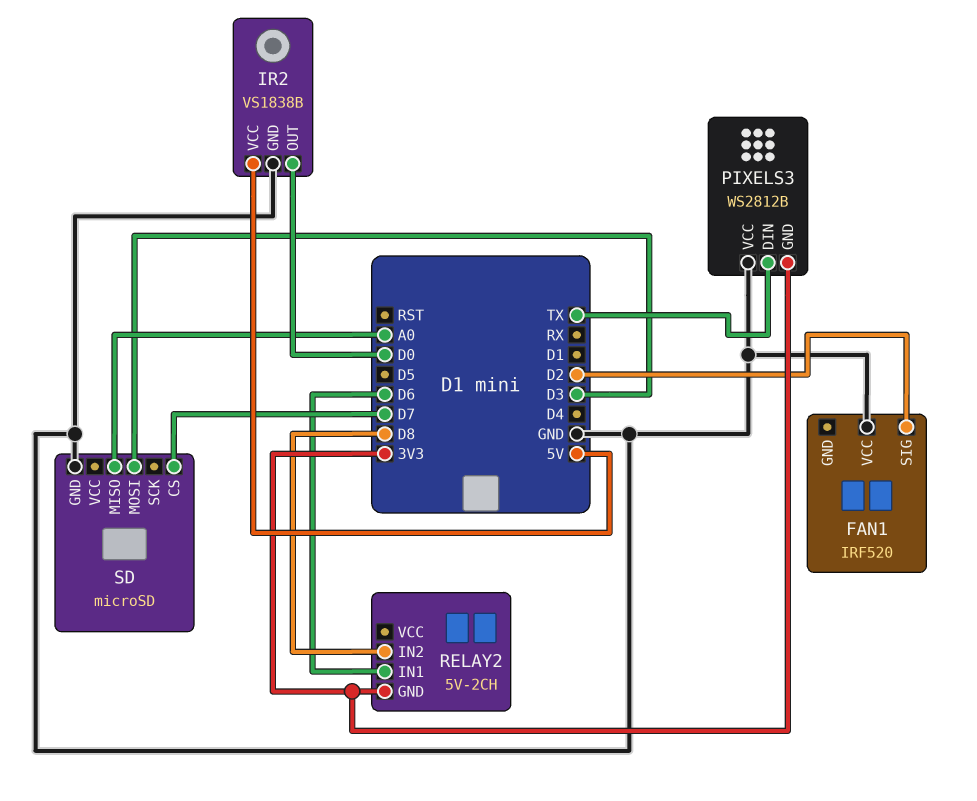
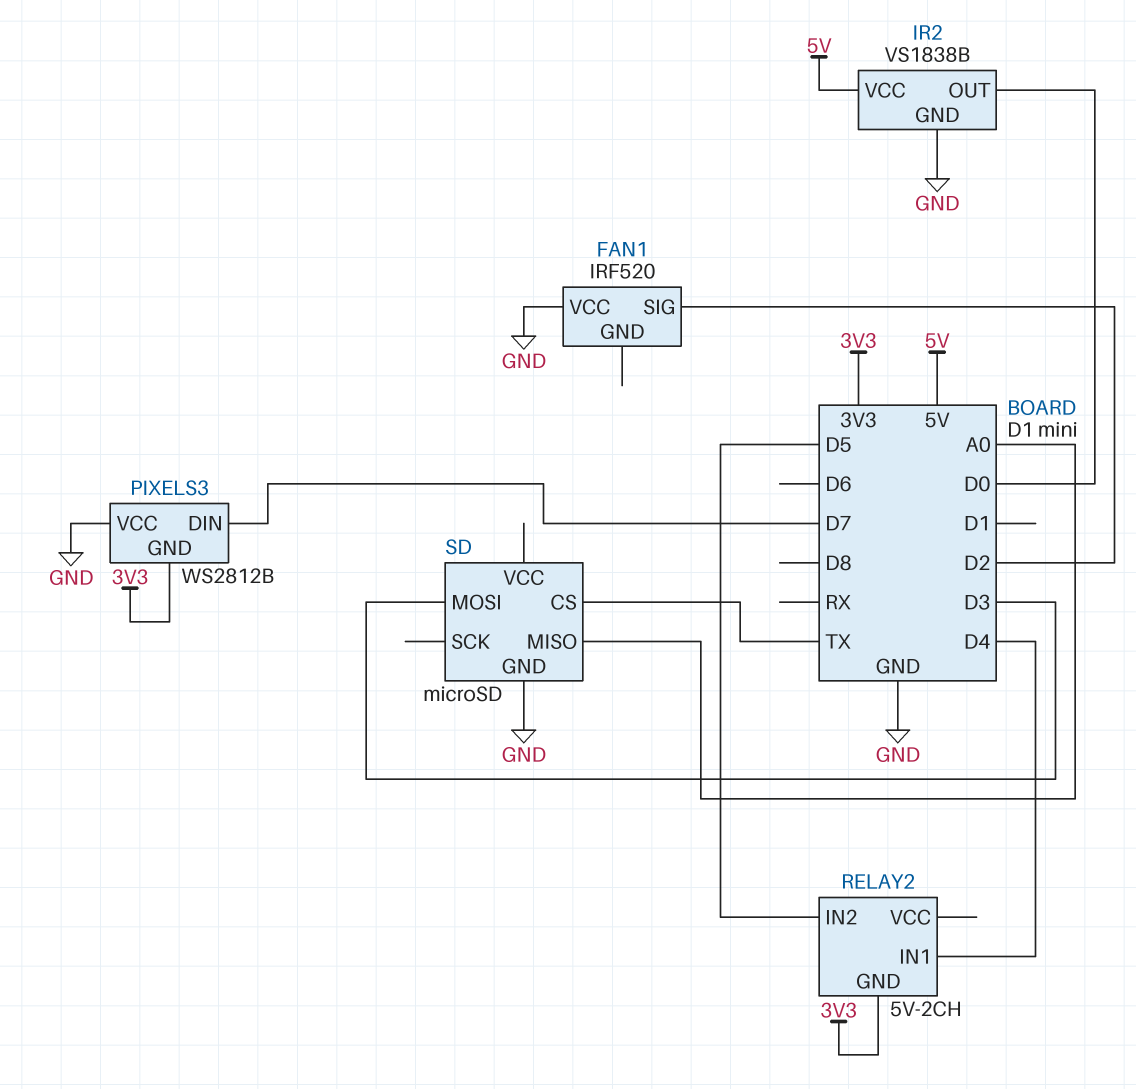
PIXELS3 pin DIN: TX -> D7
RELAY2 pin IN1: D6 -> D4
RELAY2 pin IN2: D8 -> D5
SD pin CS: D7 -> TX

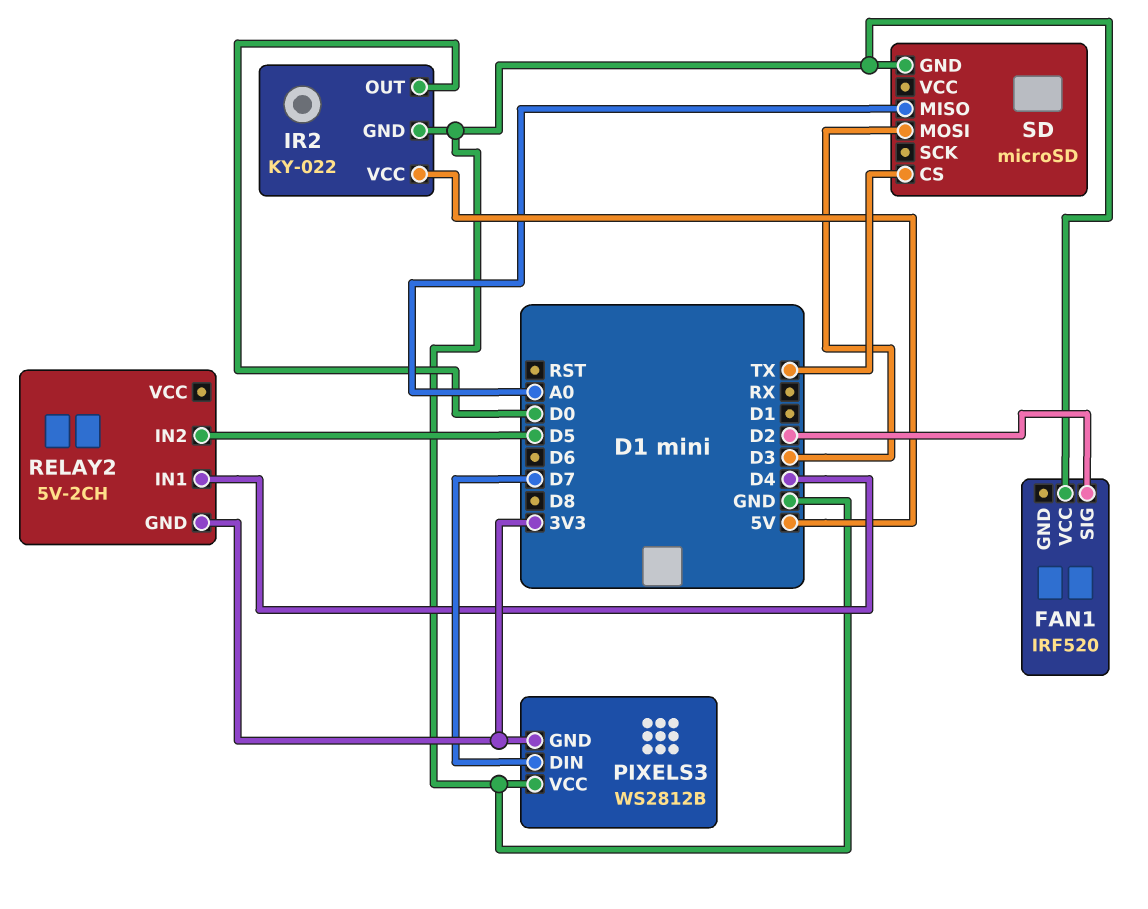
IR2: VS1838B -> KY-022

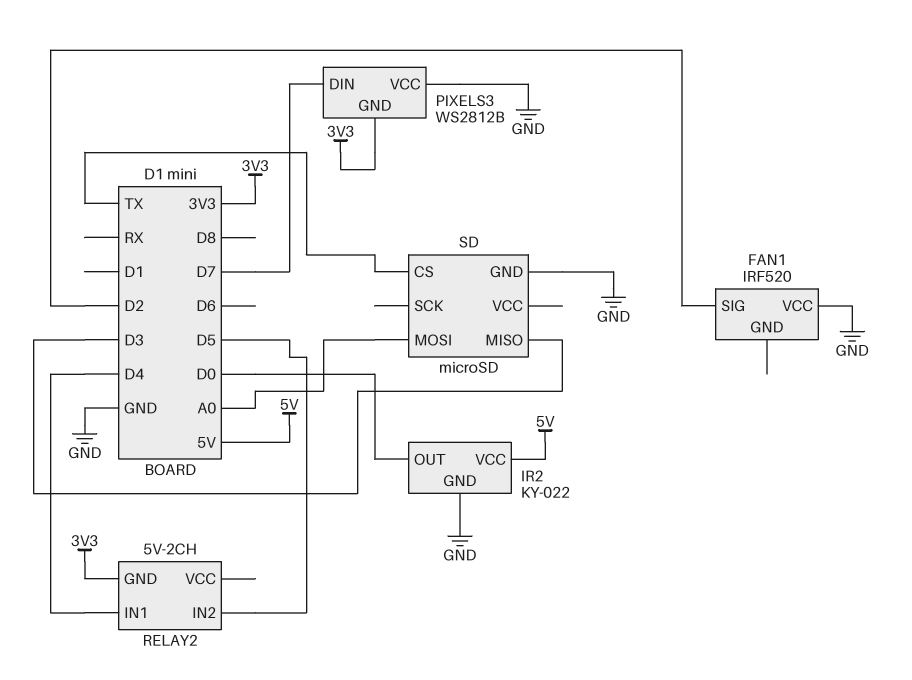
SD pin MISO: A0 -> D3
SD pin MOSI: D3 -> A0

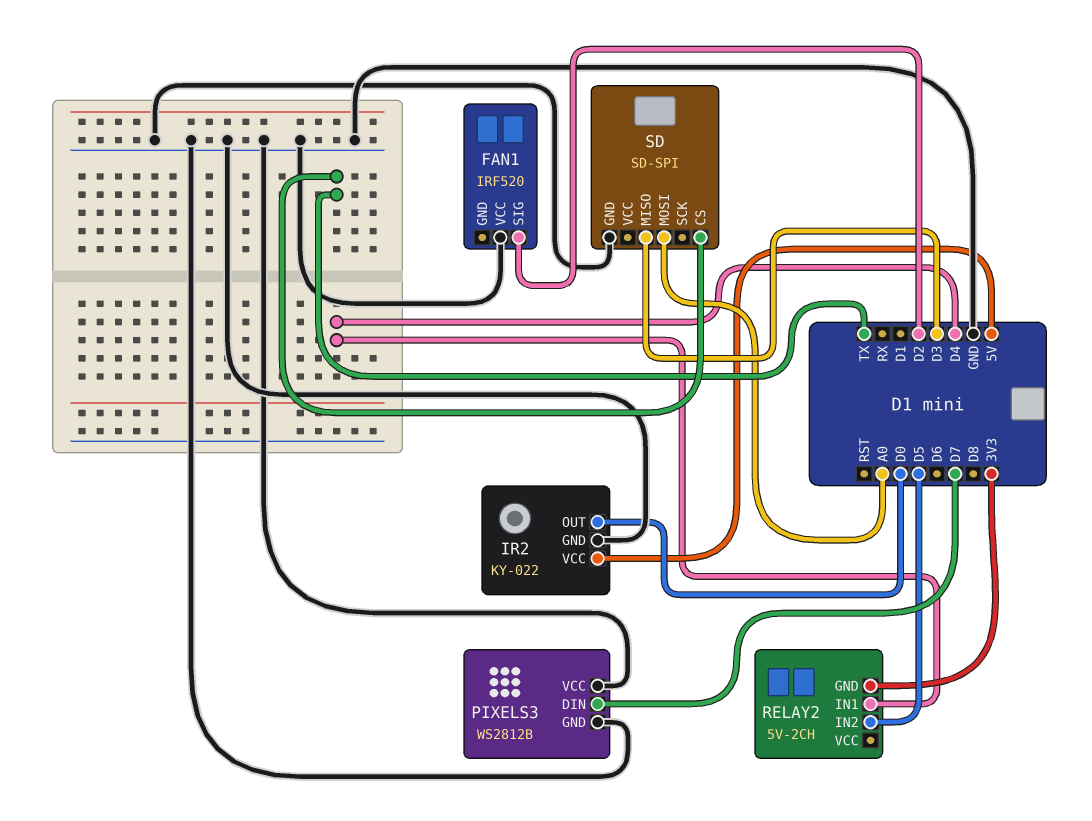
PIXELS3 pin GND: 3V3 -> GND
SD: microSD -> SD-SPI

